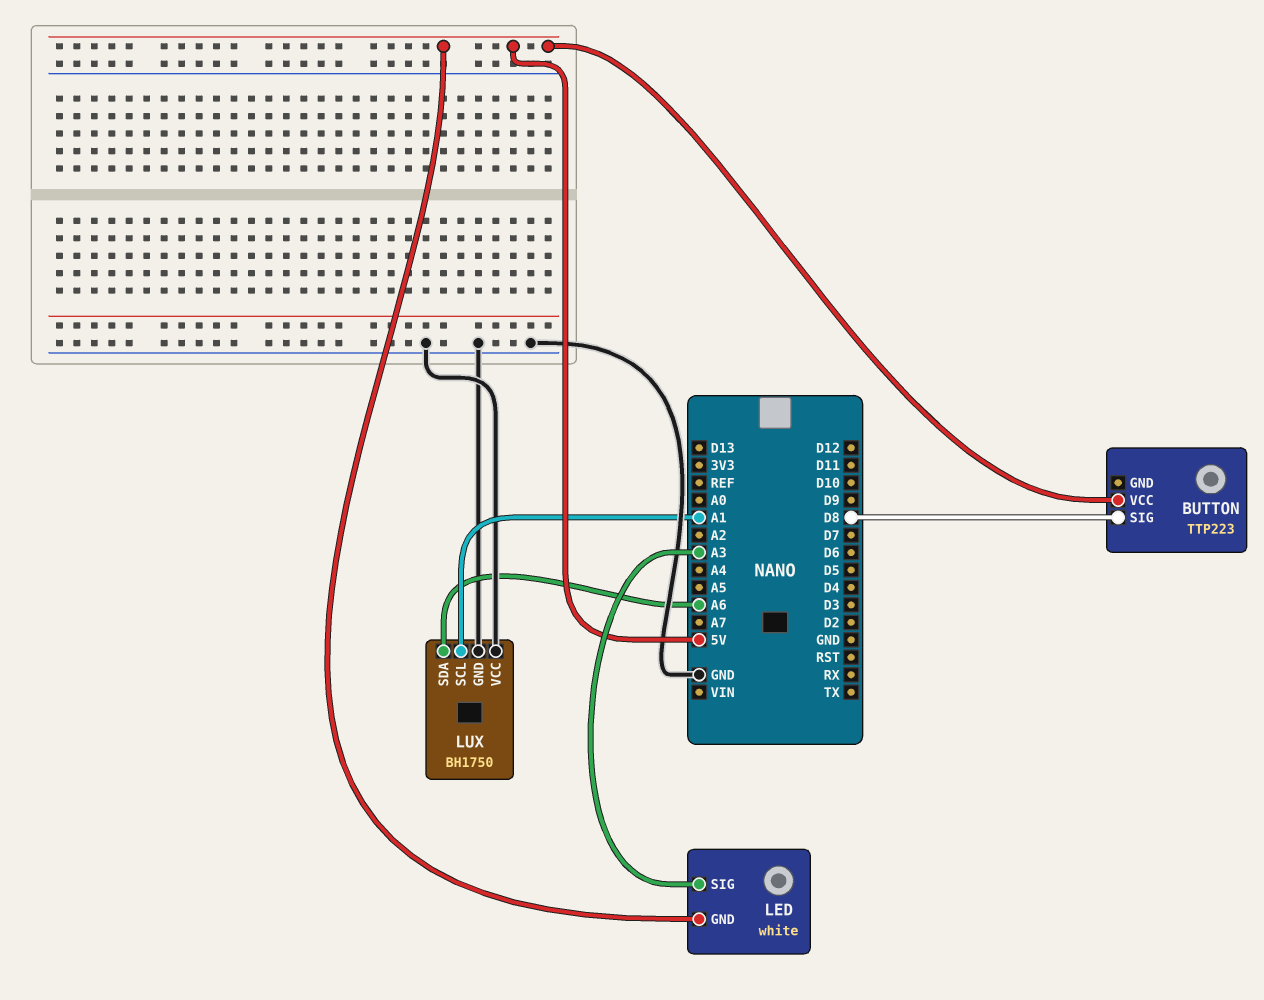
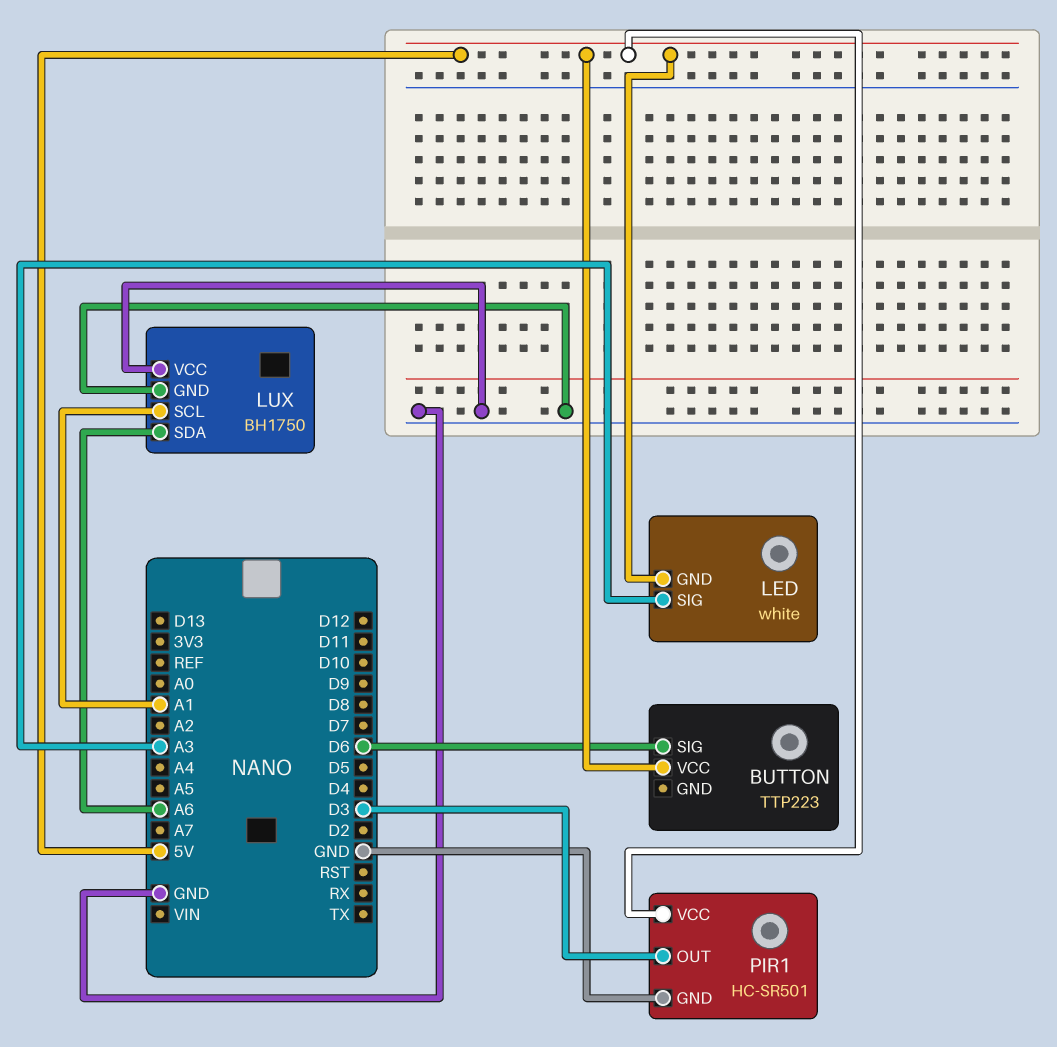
BUTTON pin SIG: D8 -> D6
PIR1: none -> HC-SR501
PIR1 pin GND: none -> GND
PIR1 pin OUT: none -> D3
PIR1 pin VCC: none -> 5V

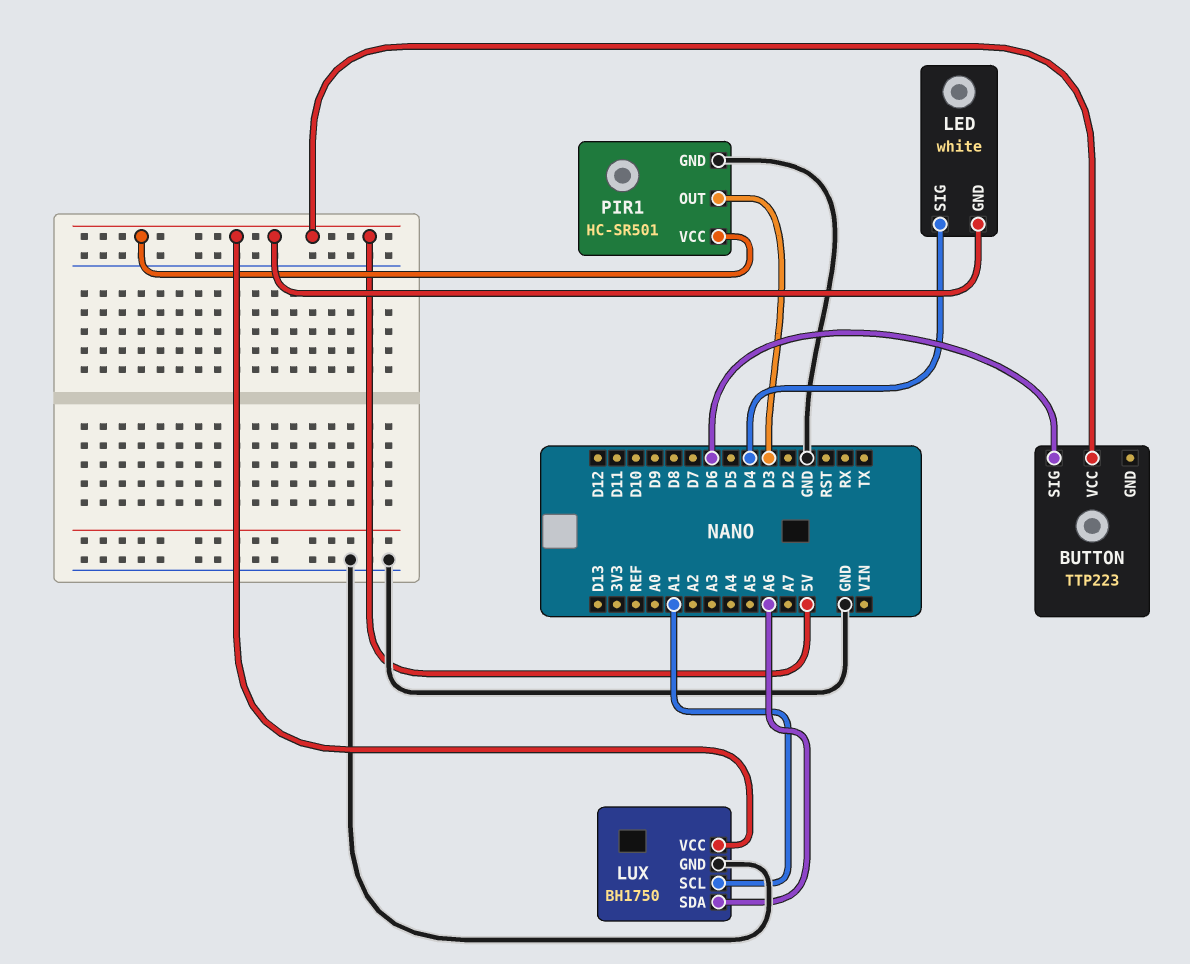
LED pin SIG: A3 -> D4
LUX pin VCC: GND -> 5V

